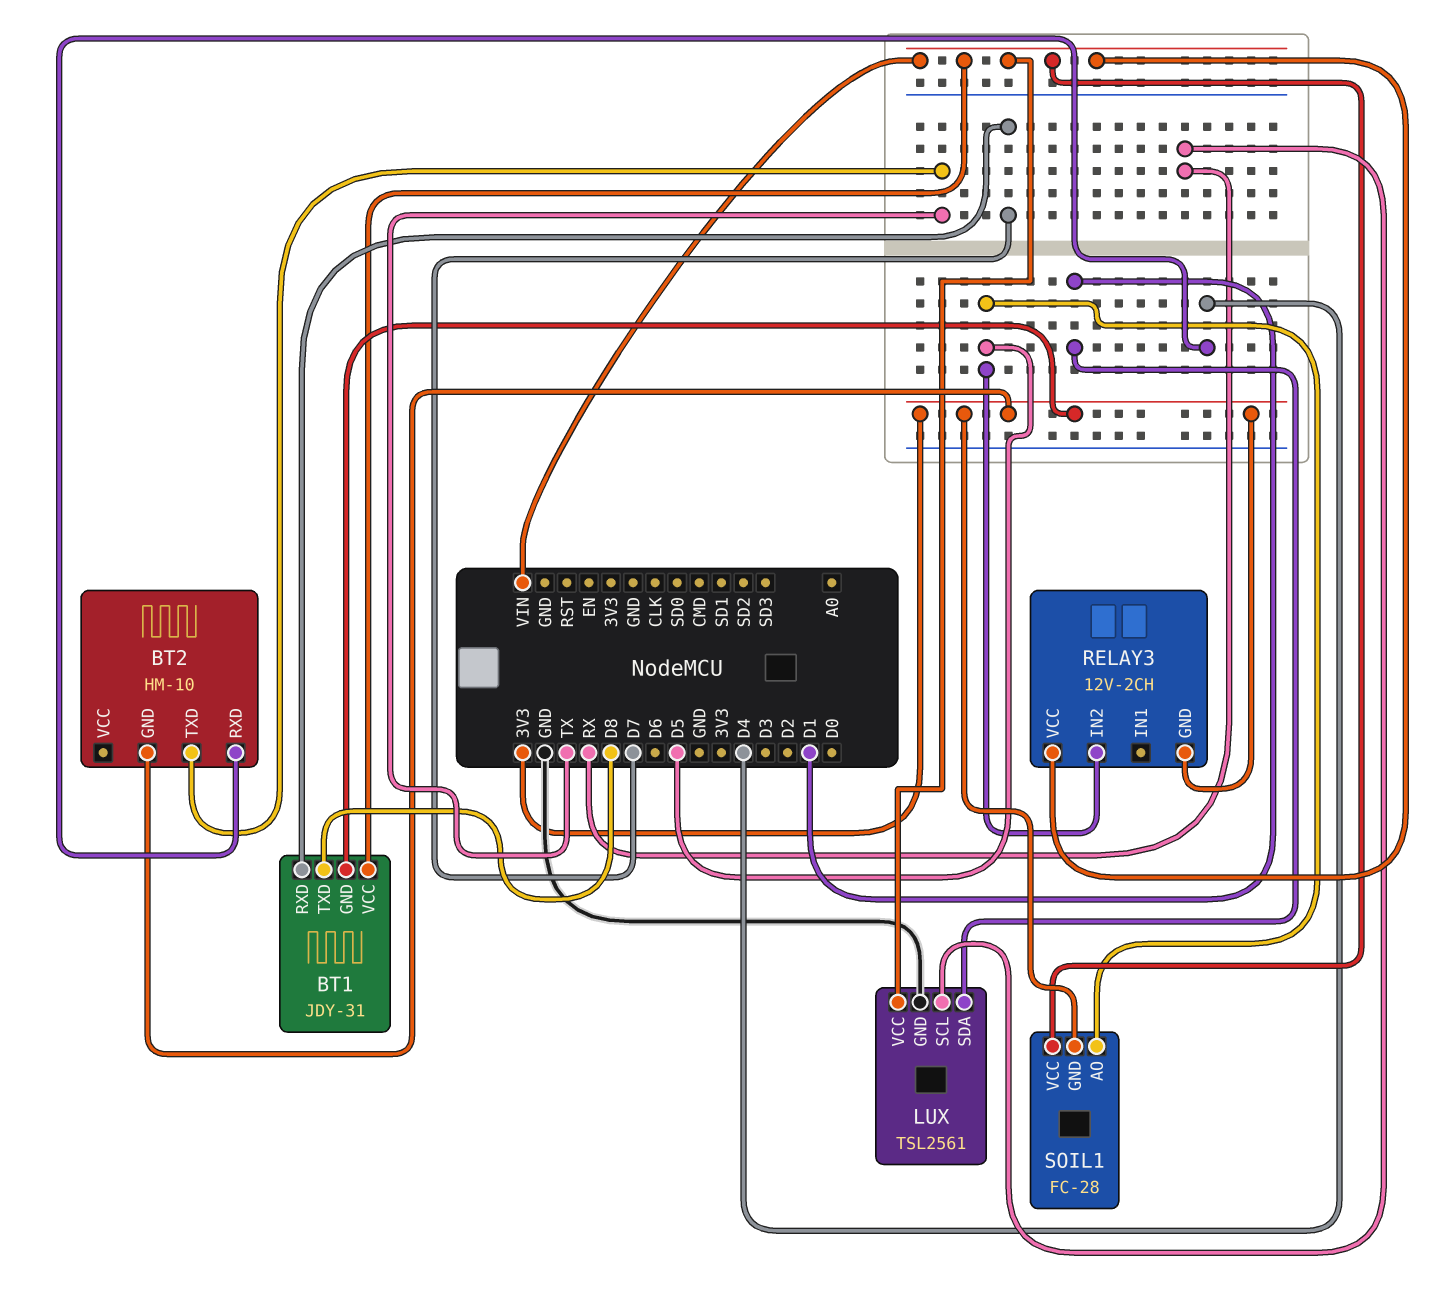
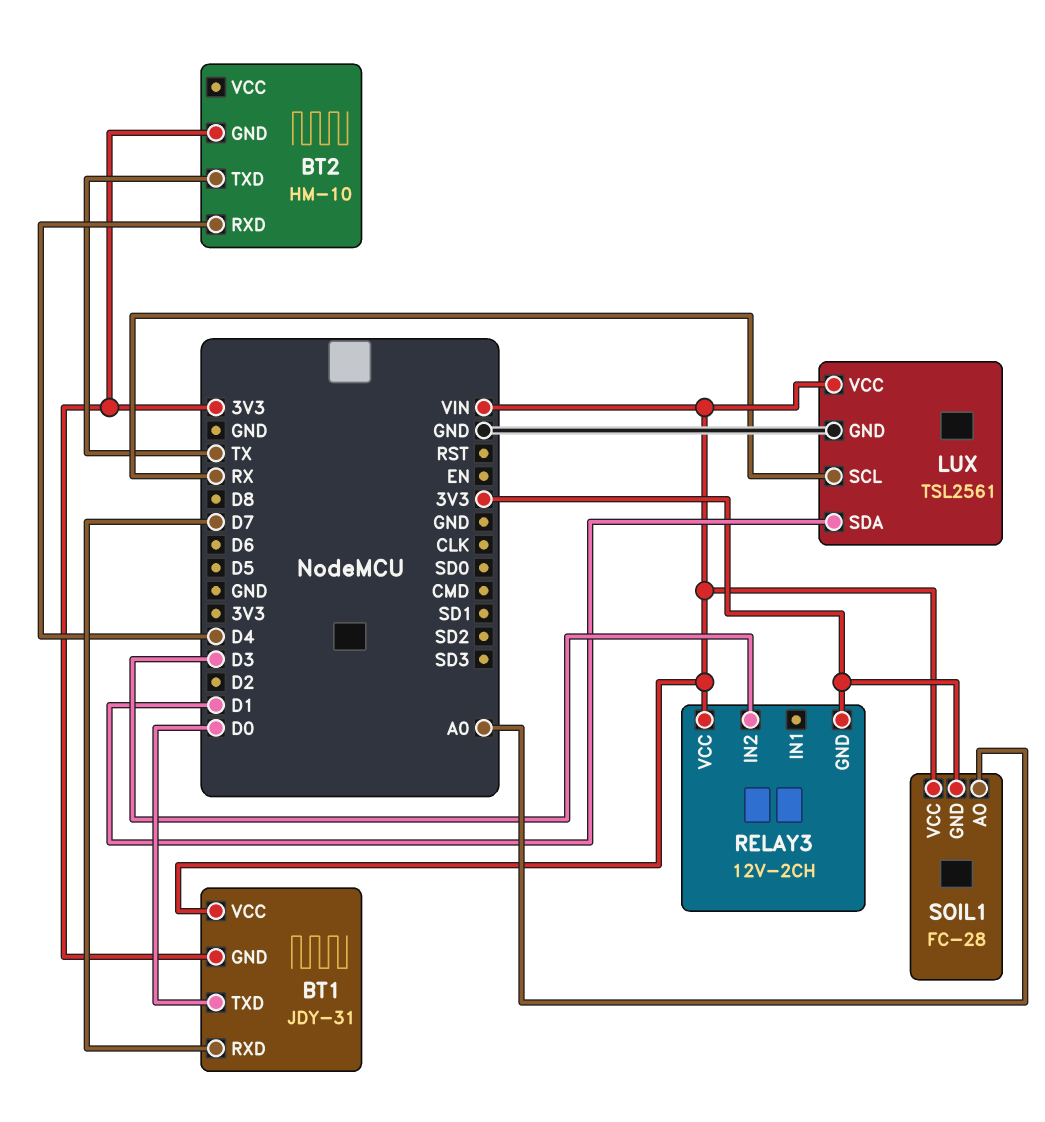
BT1 pin TXD: D8 -> D0
RELAY3 pin IN2: D5 -> D3
SOIL1 pin AO: D5 -> A0

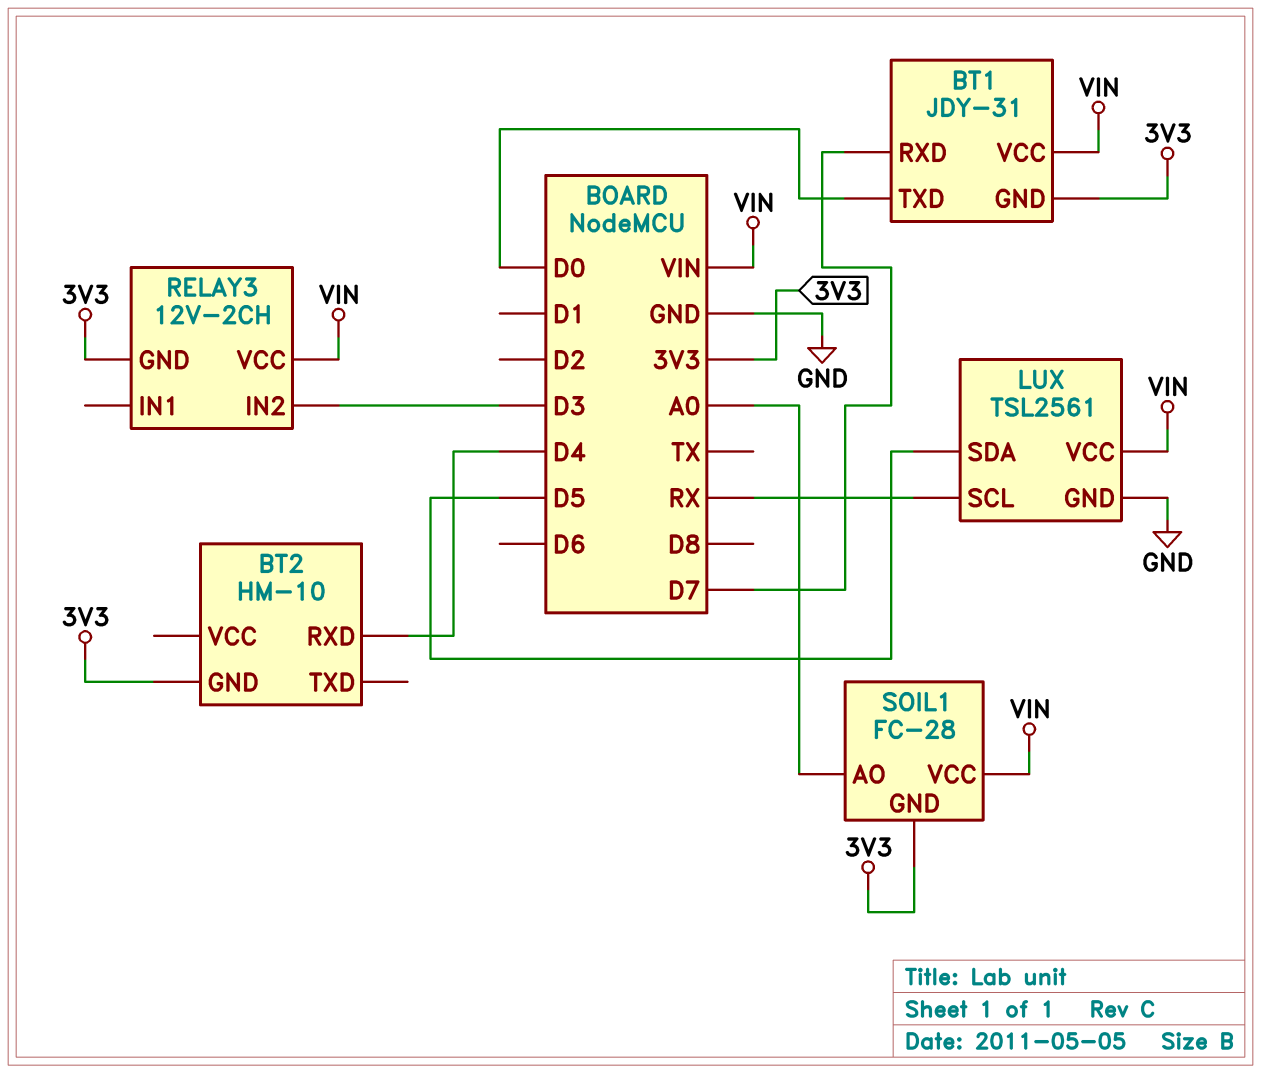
BT2 pin TXD: TX -> none
LUX pin SDA: D1 -> D5

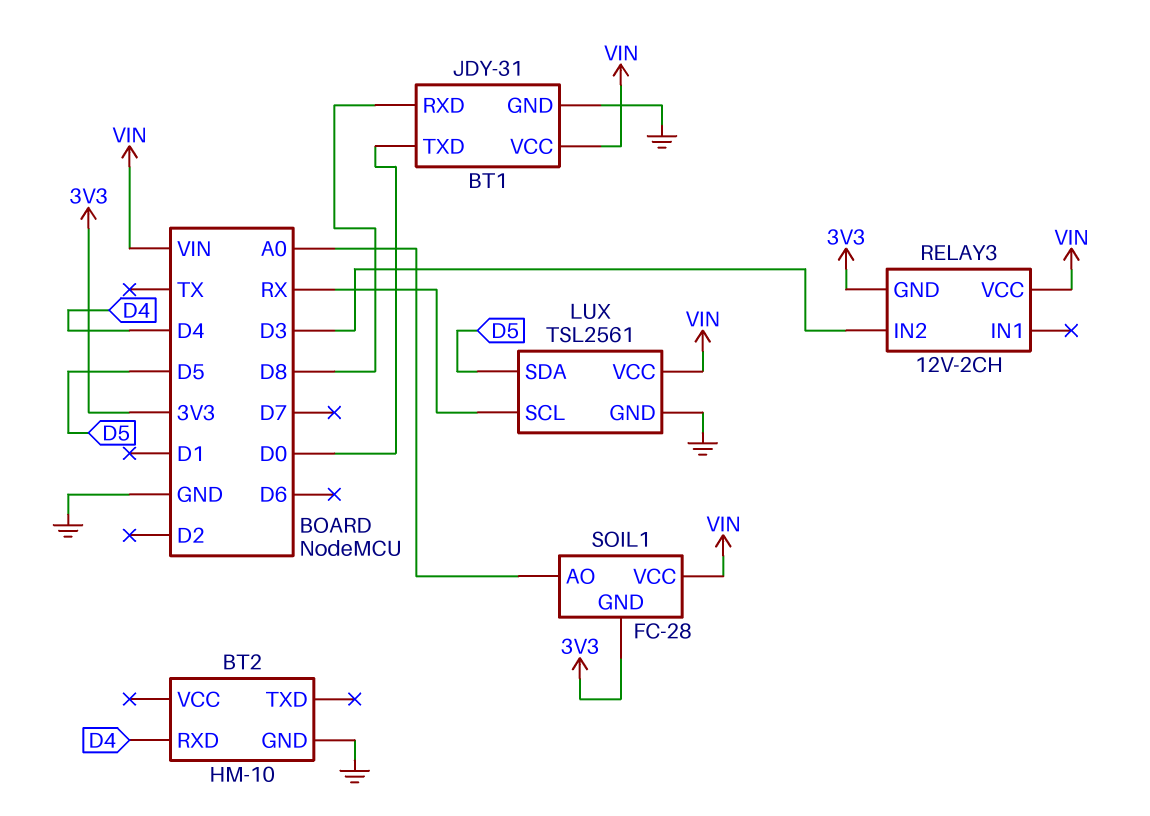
BT1 pin GND: 3V3 -> GND
BT1 pin RXD: D7 -> D8
BT2 pin GND: 3V3 -> GND

